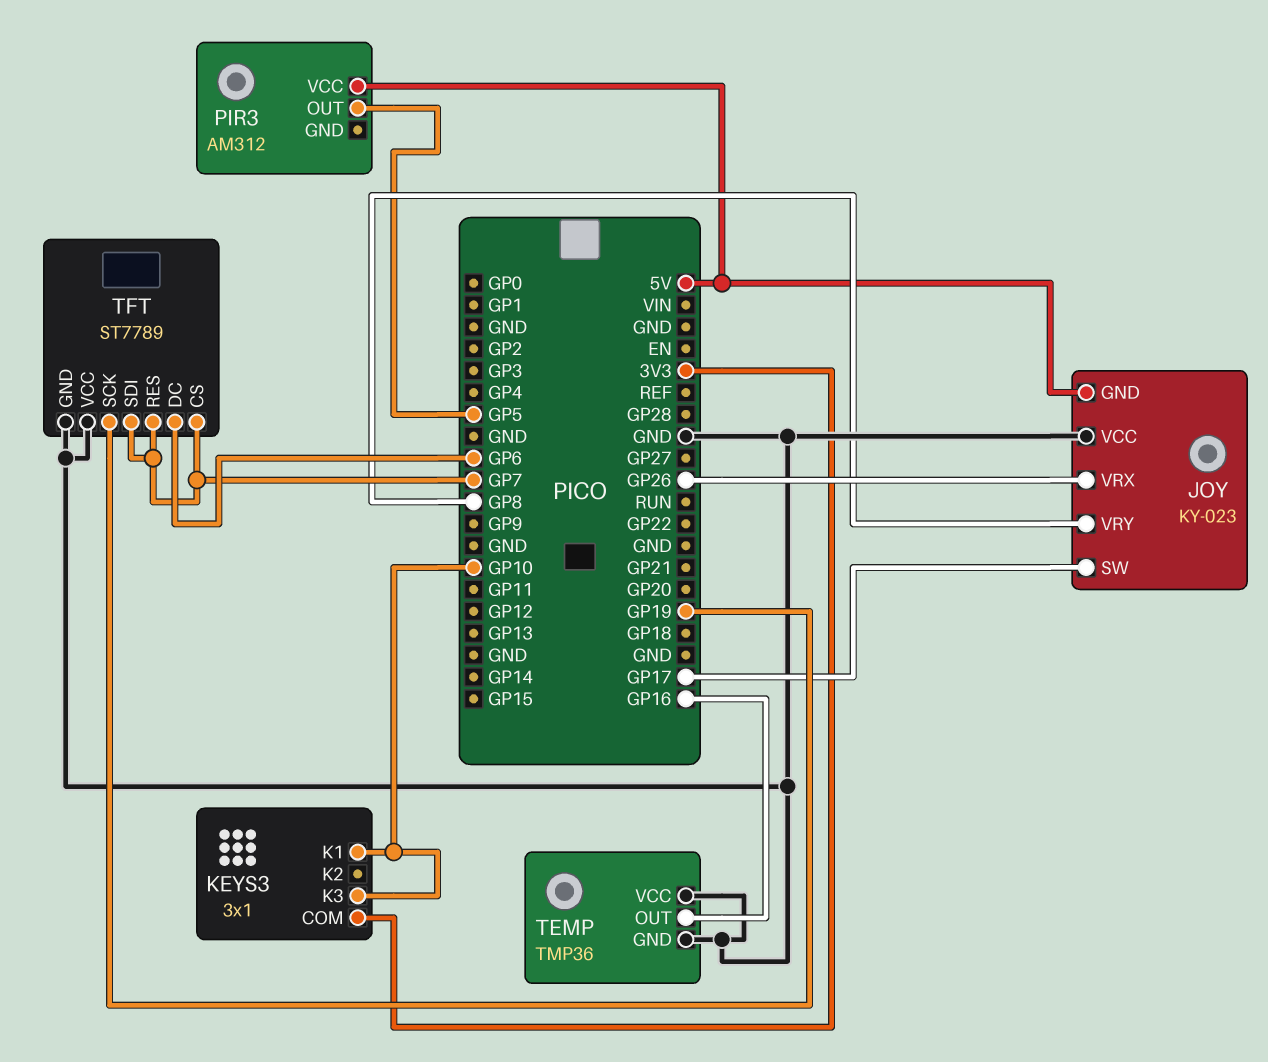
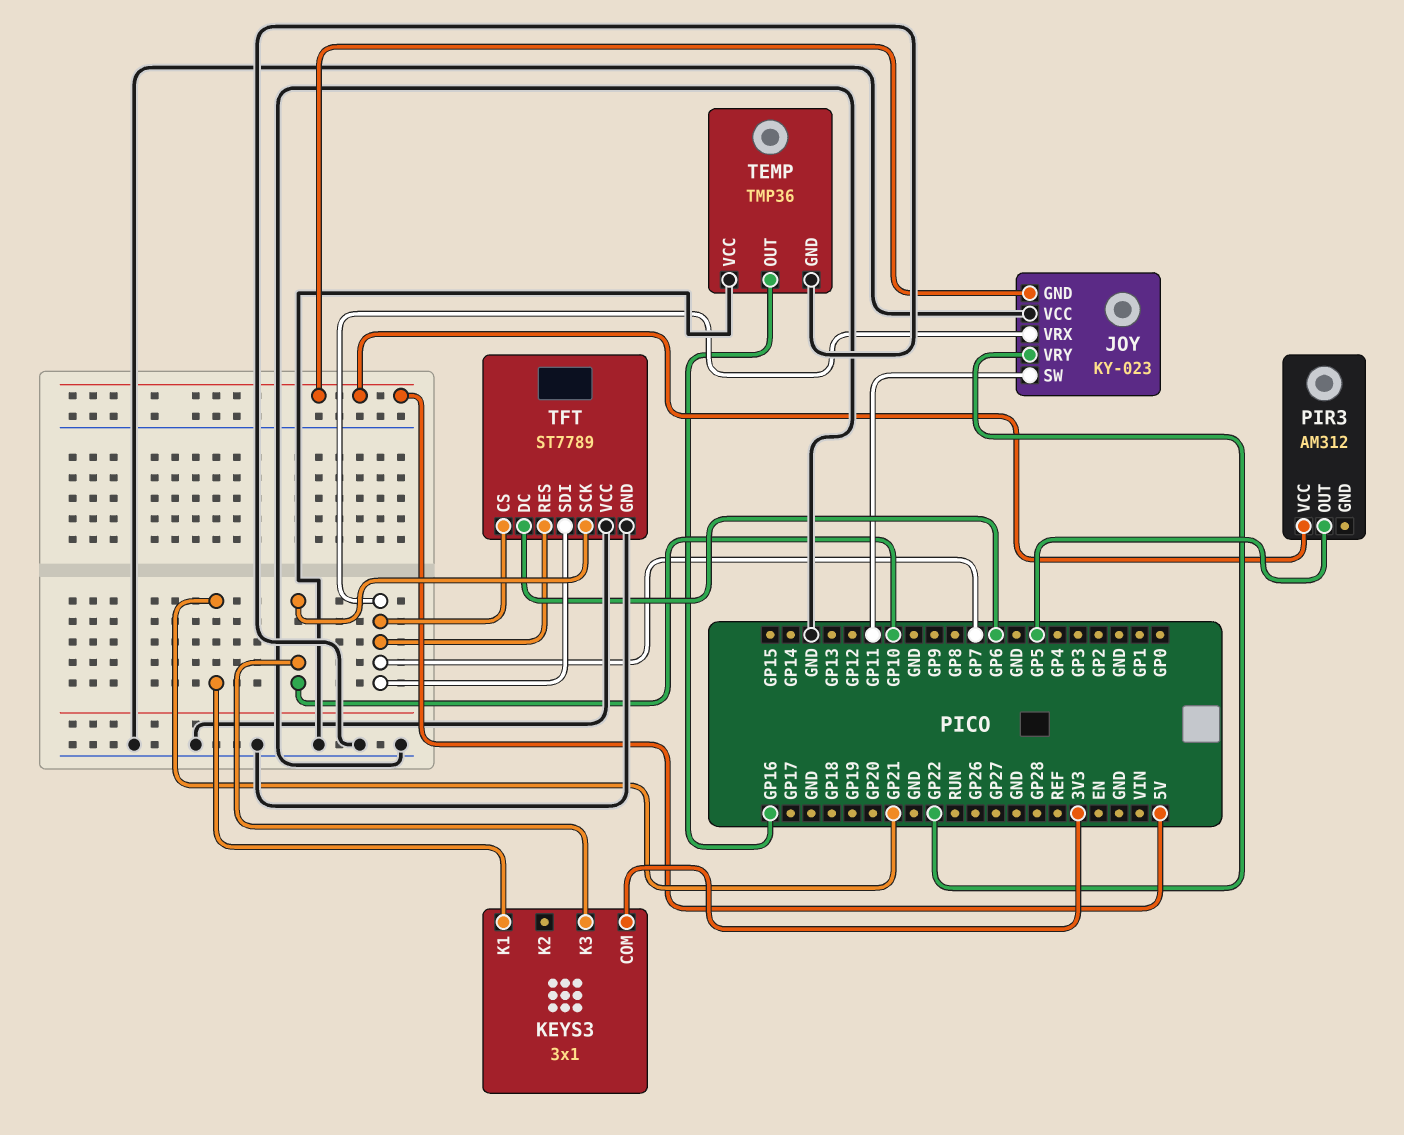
JOY pin SW: GP17 -> GP11
JOY pin VRX: GP26 -> GP7
JOY pin VRY: GP8 -> GP22
KEYS3 pin K1: GP10 -> GP21
TFT pin SCK: GP19 -> GP10

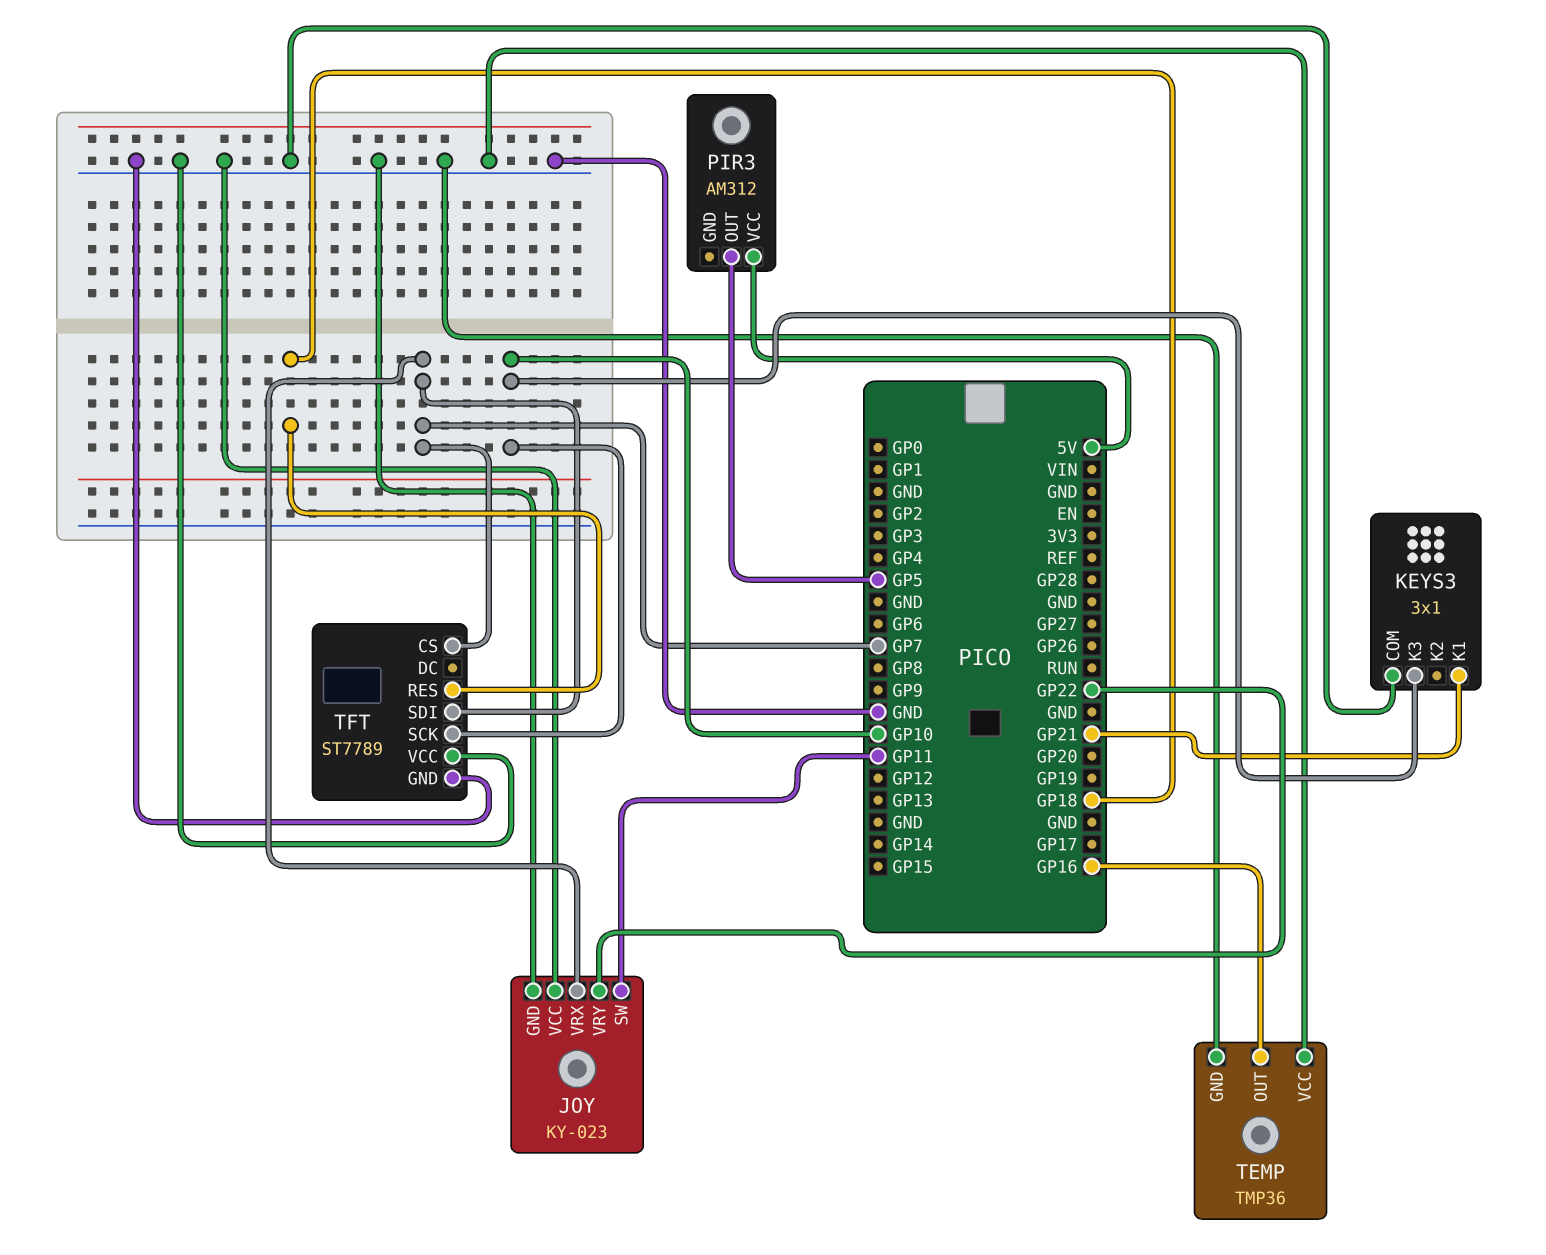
JOY pin GND: 5V -> GND
KEYS3 pin COM: 3V3 -> GND
TFT pin DC: GP6 -> none
TFT pin RES: GP7 -> GP18

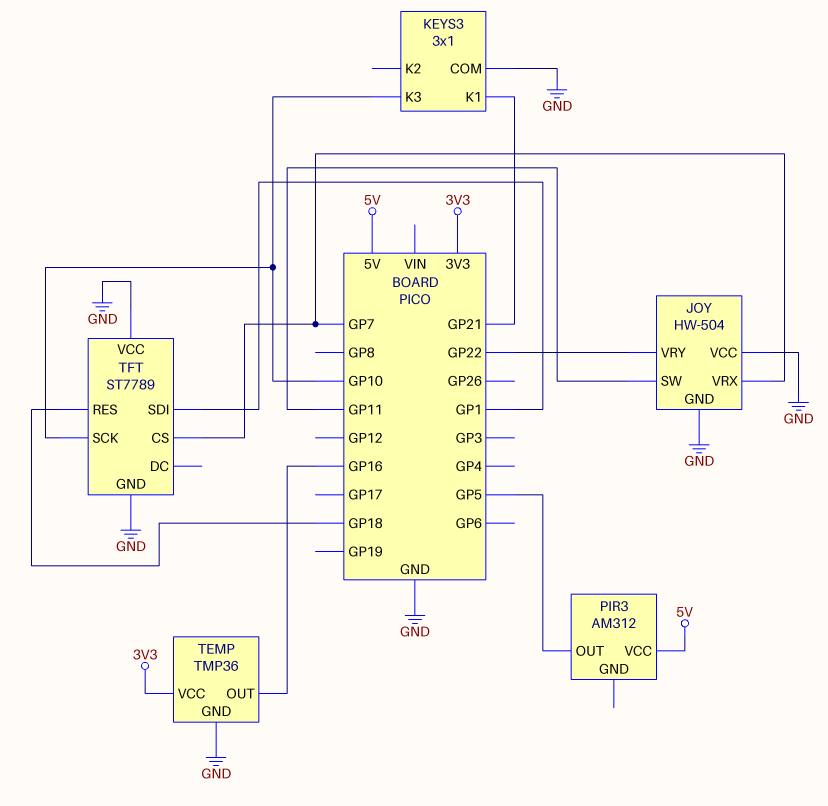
JOY: KY-023 -> HW-504
TEMP pin VCC: GND -> 3V3
TFT pin SDI: GP7 -> GP1

